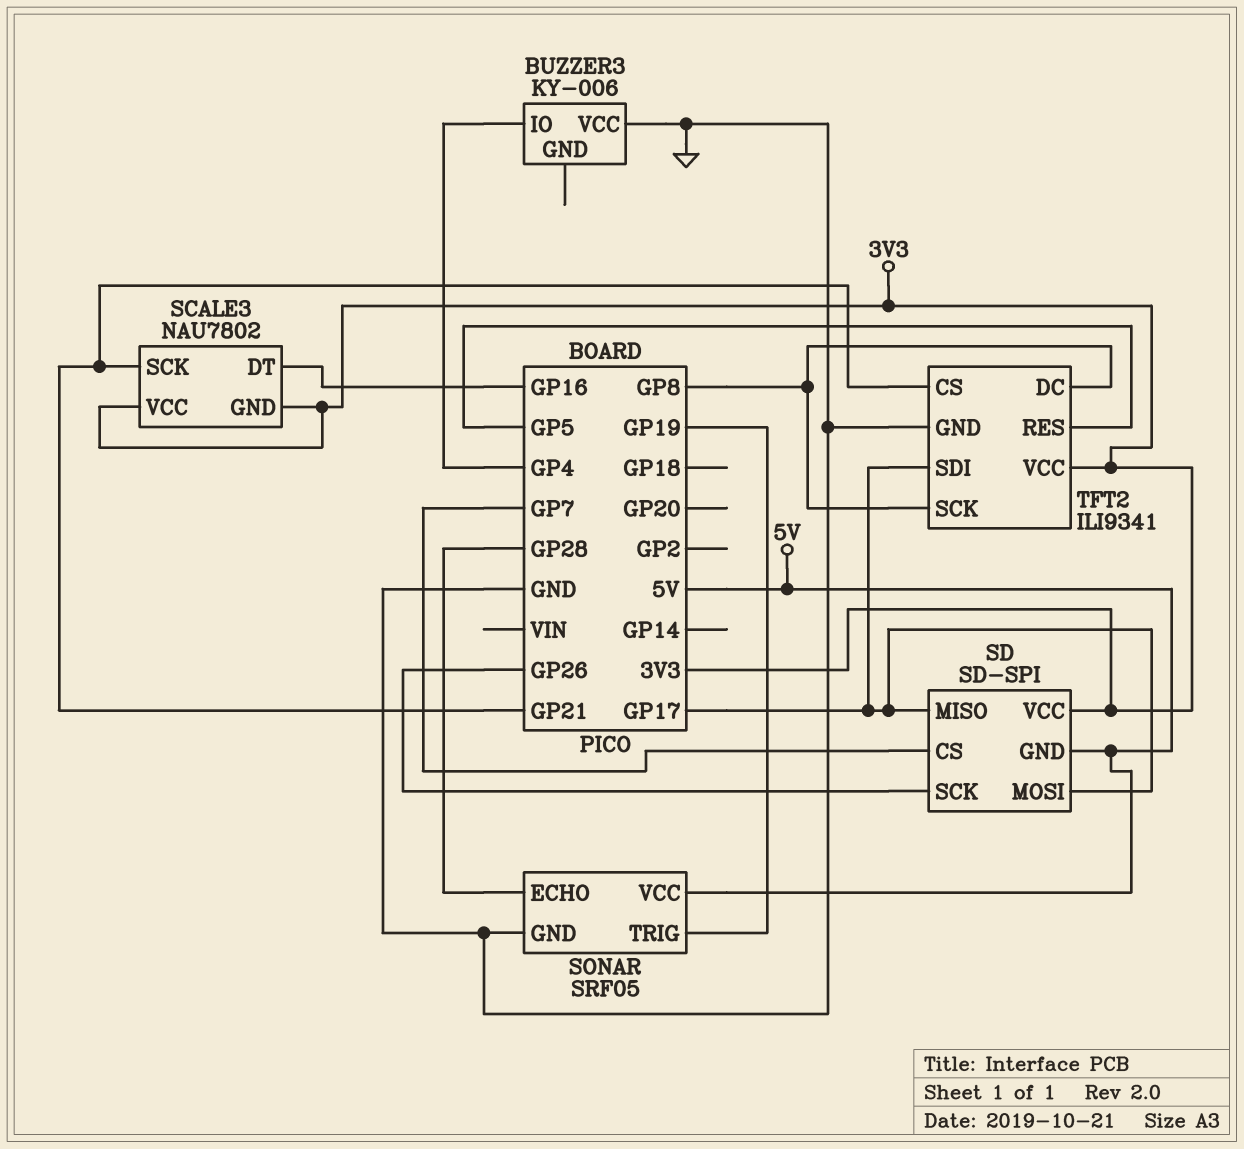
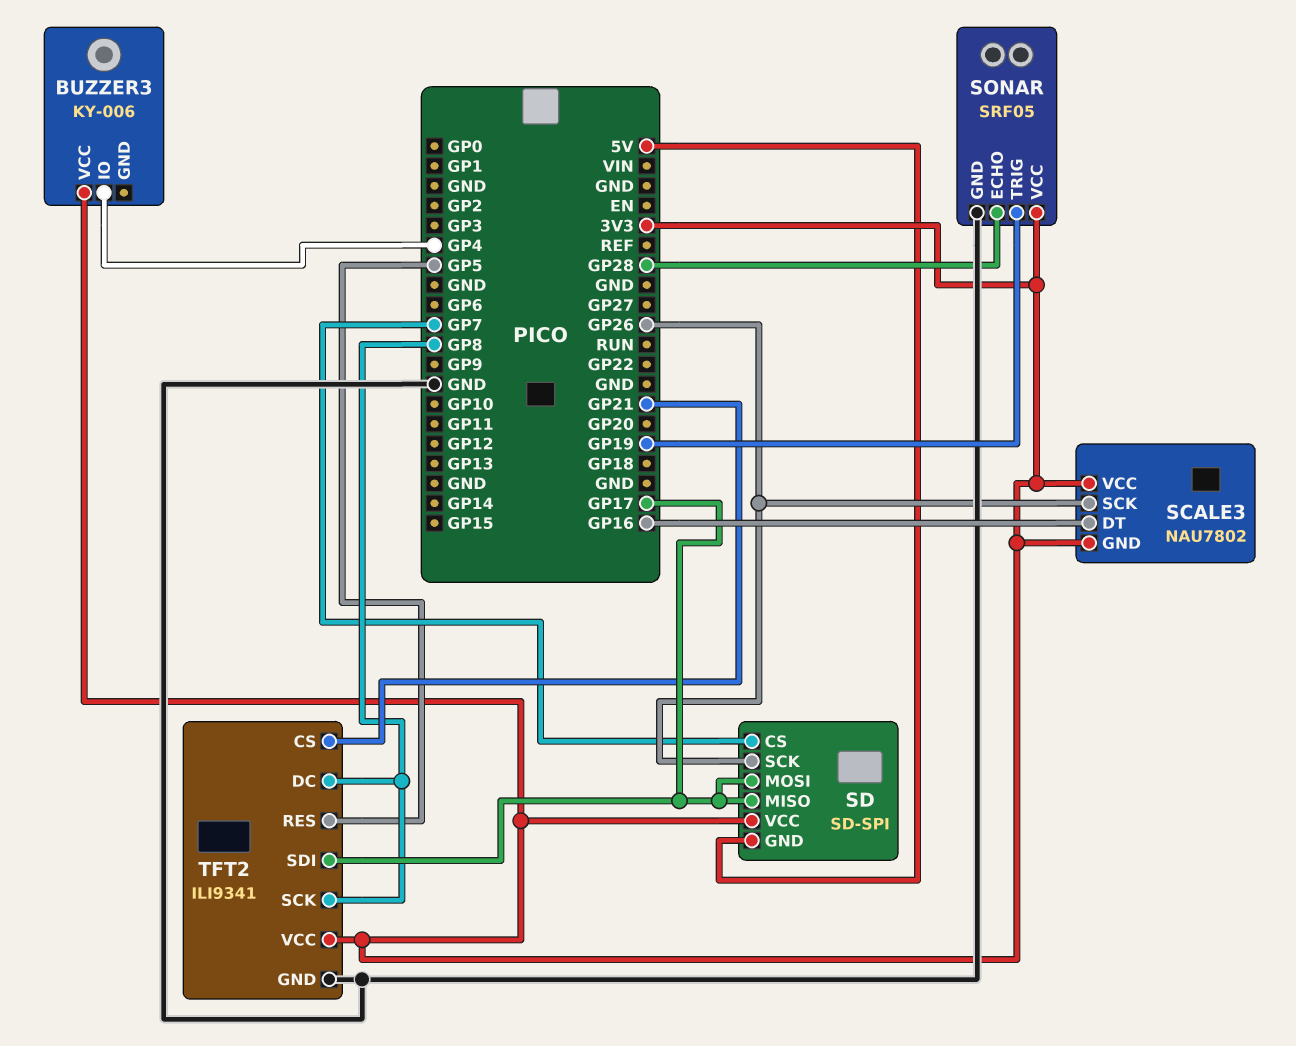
BUZZER3 pin VCC: GND -> 3V3
SCALE3 pin SCK: GP21 -> GP26
SONAR pin VCC: 5V -> 3V3

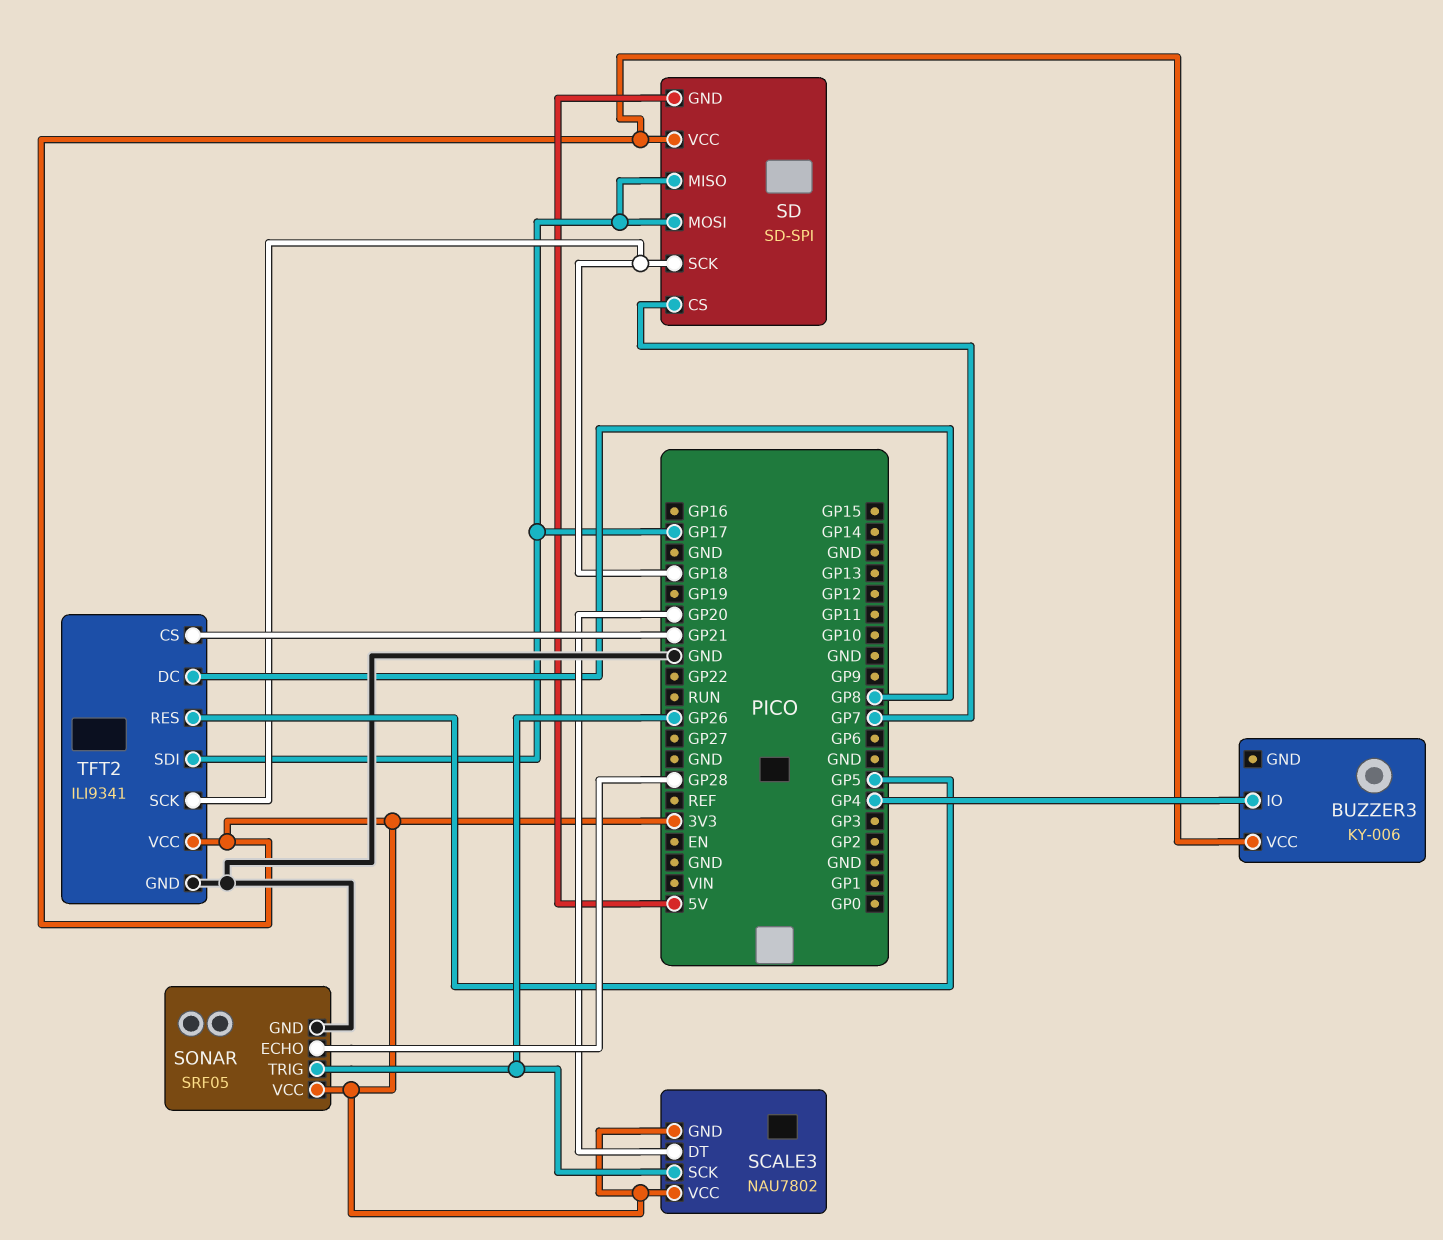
SCALE3 pin DT: GP16 -> GP20
SD pin SCK: GP26 -> GP18
SONAR pin TRIG: GP19 -> GP26
TFT2 pin SCK: GP8 -> GP18

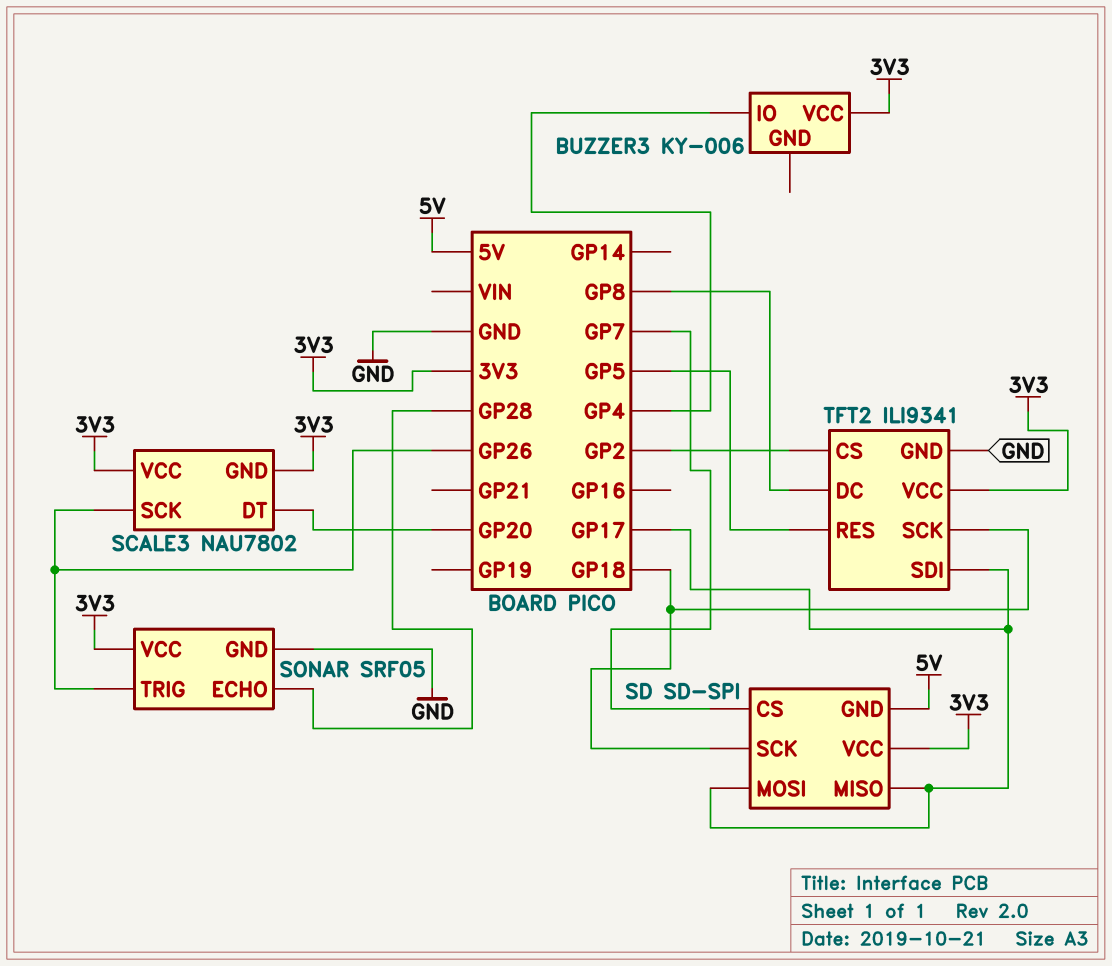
TFT2 pin CS: GP21 -> GP2

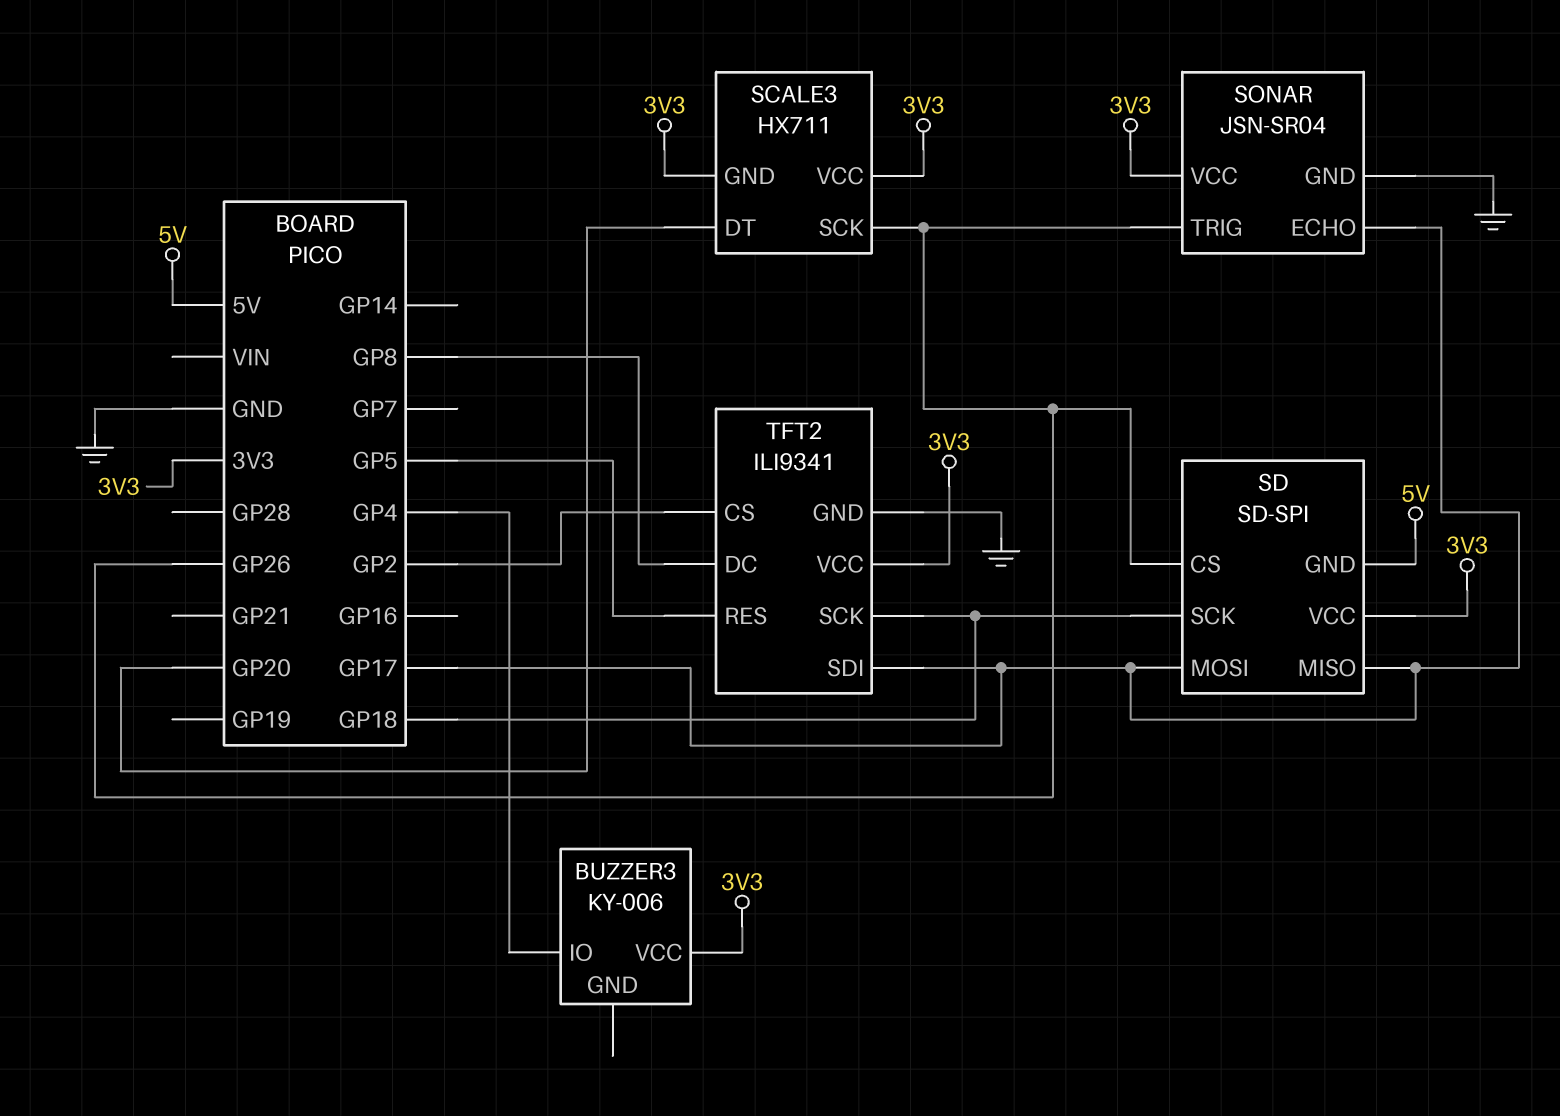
SCALE3: NAU7802 -> HX711
SD pin CS: GP7 -> GP26
SONAR: SRF05 -> JSN-SR04
SONAR pin ECHO: GP28 -> GP17

